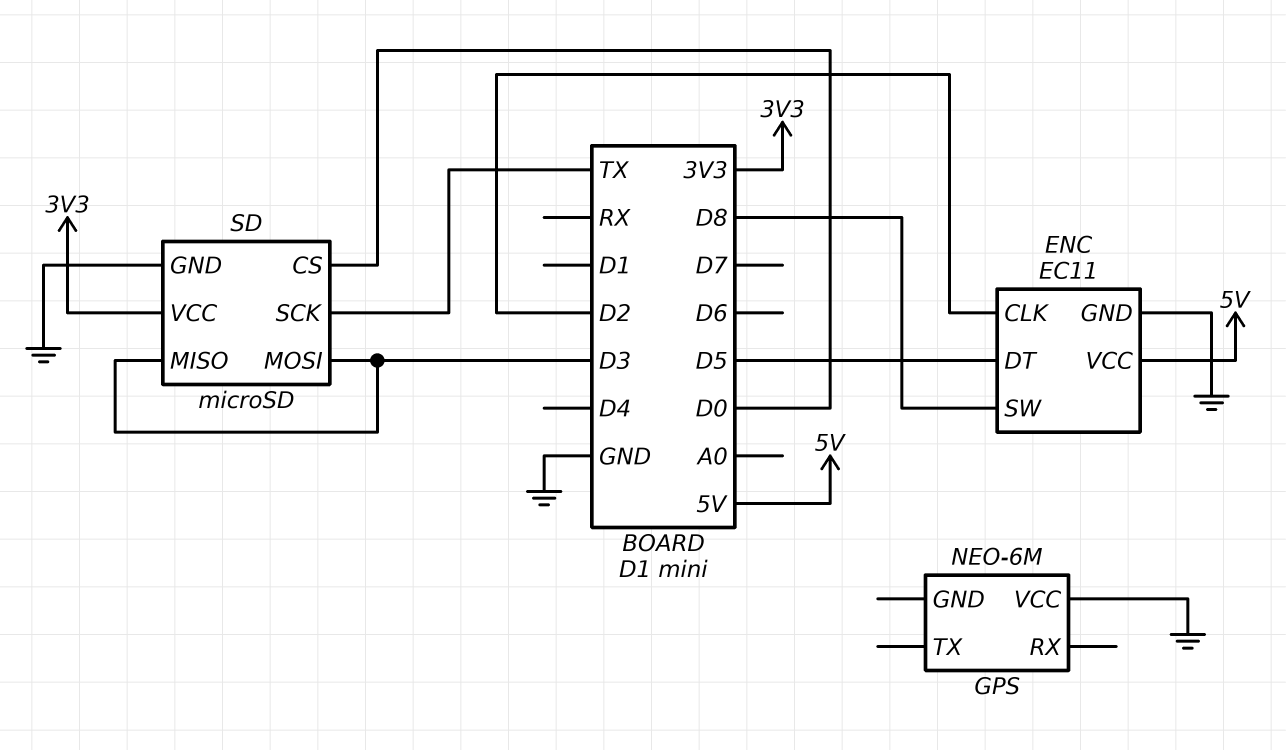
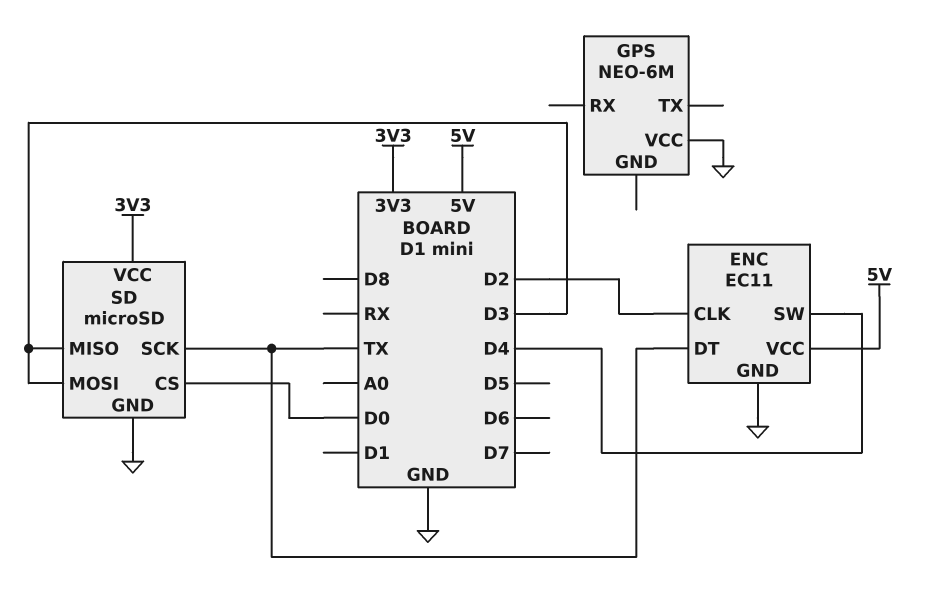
ENC pin DT: D5 -> TX
ENC pin SW: D8 -> D4

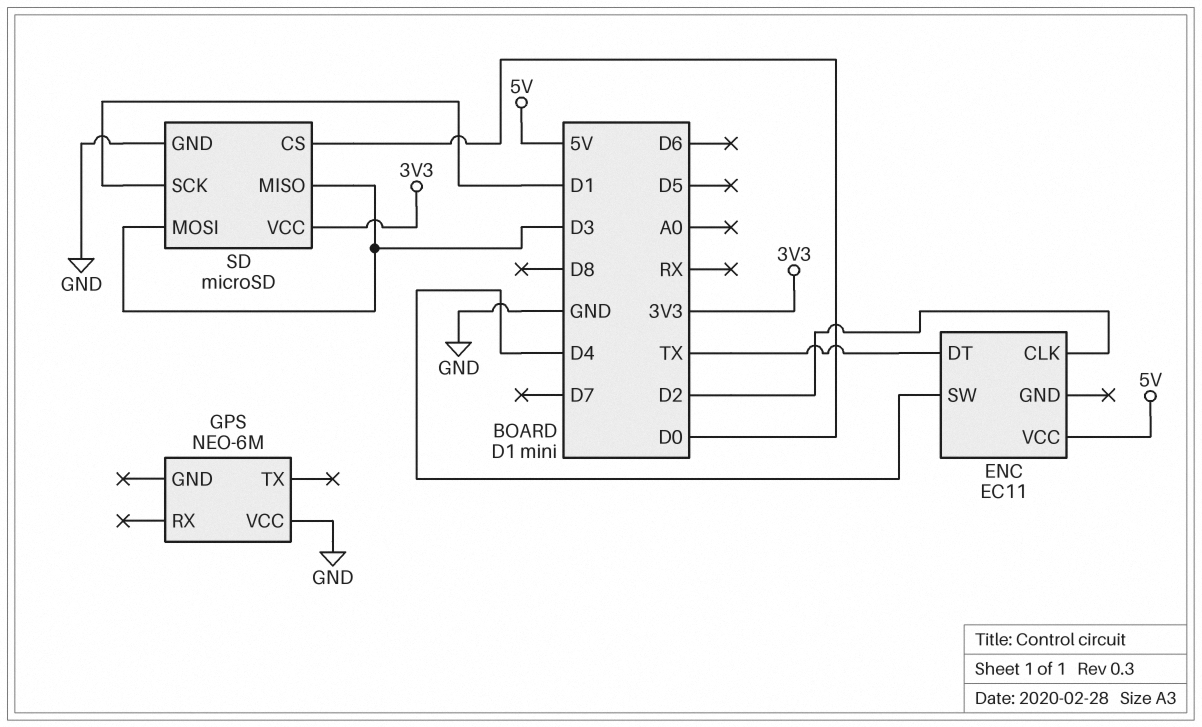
ENC pin GND: GND -> none
SD pin SCK: TX -> D1

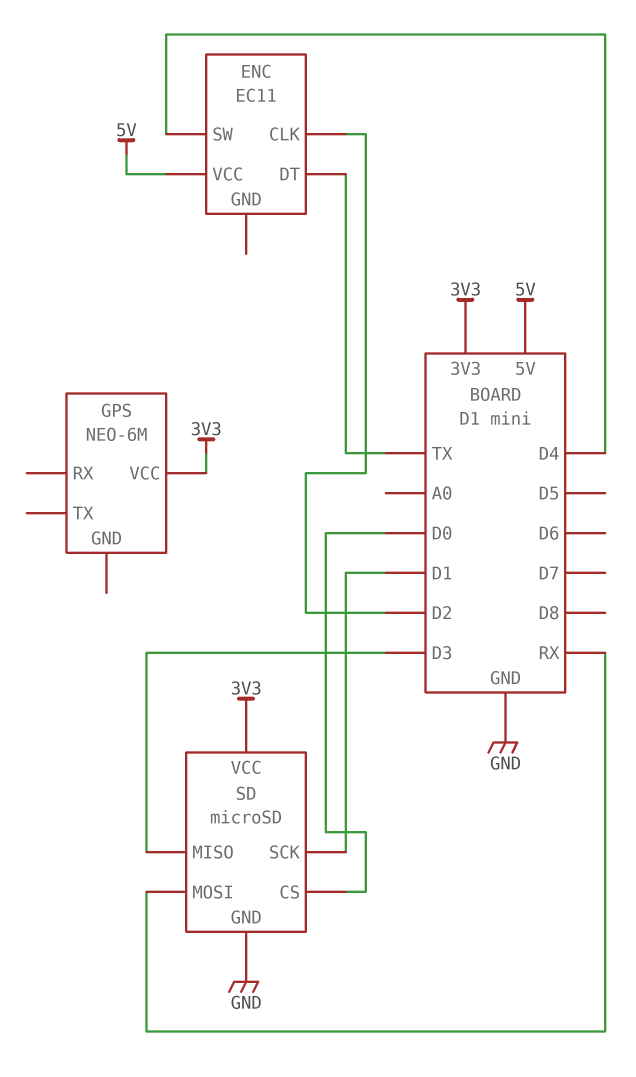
GPS pin VCC: GND -> 3V3
SD pin MOSI: D3 -> RX

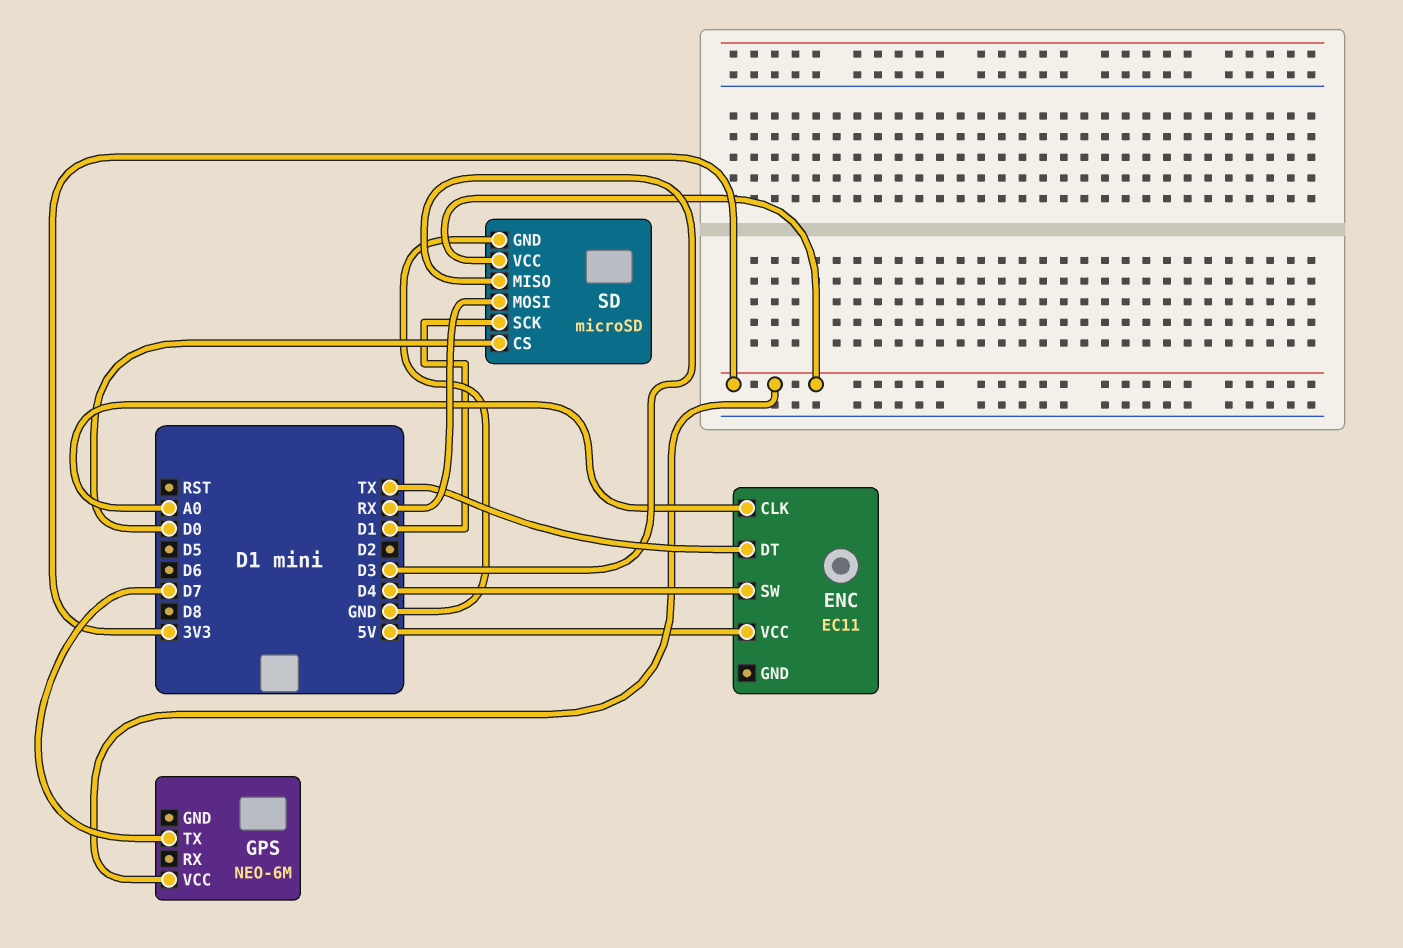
ENC pin CLK: D2 -> A0
GPS pin TX: none -> D7

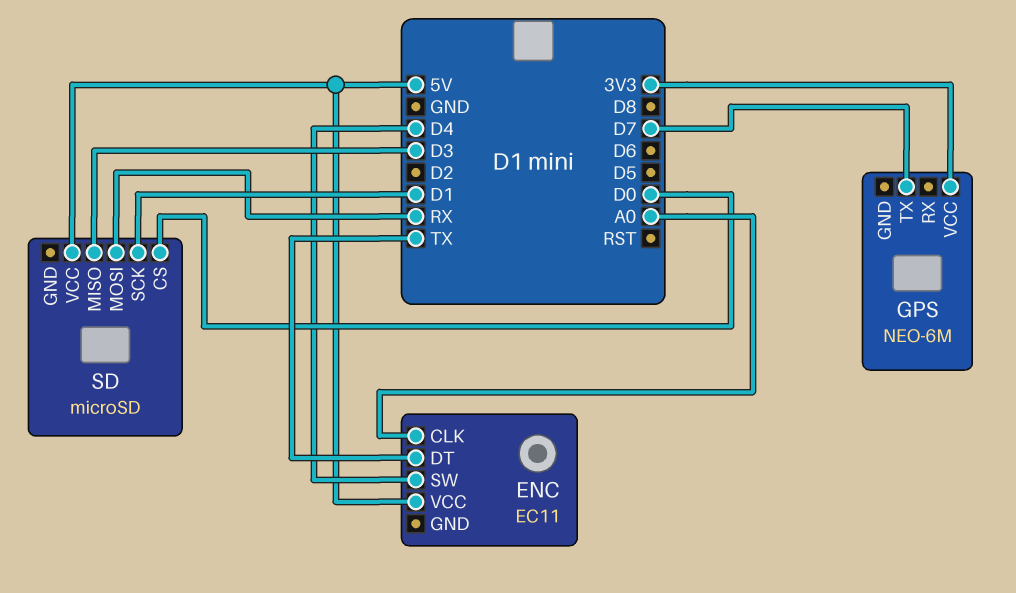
SD pin GND: GND -> none
SD pin VCC: 3V3 -> 5V

